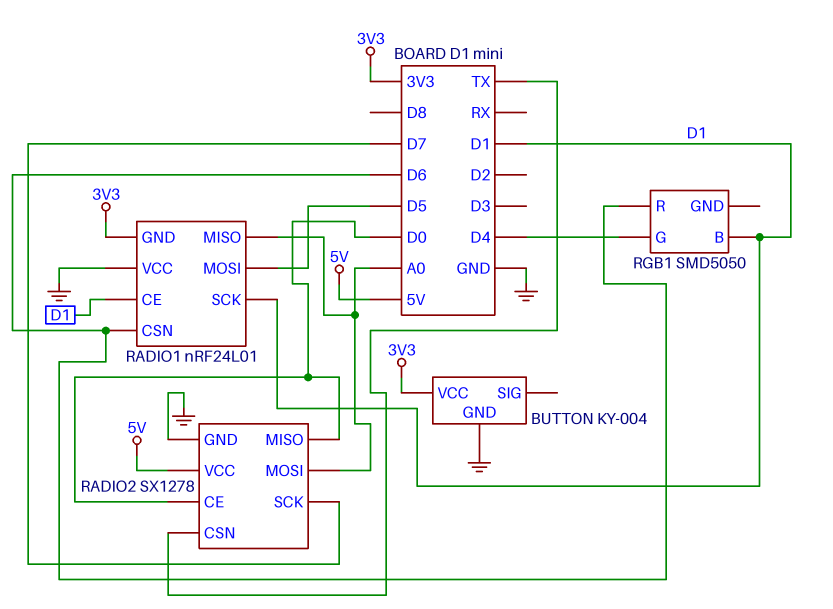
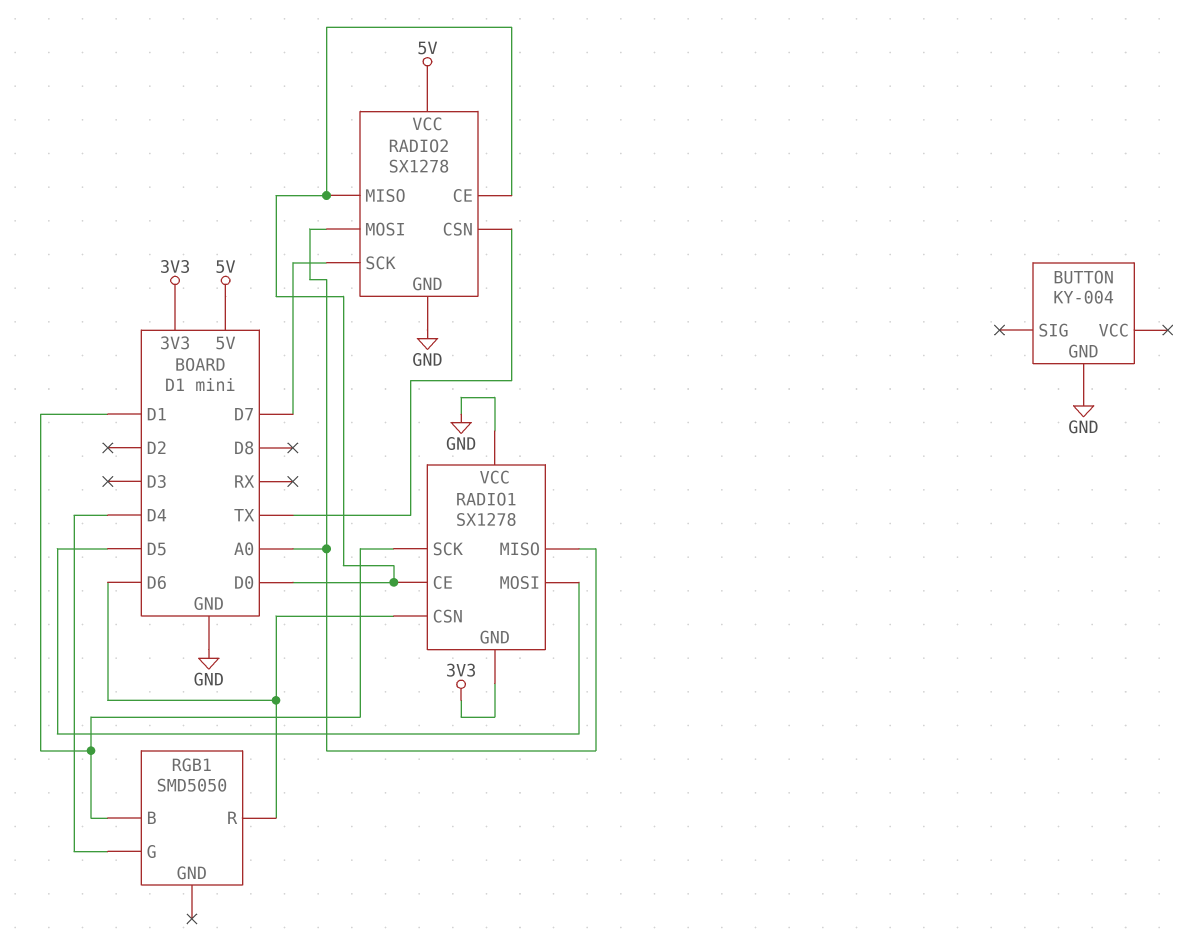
BUTTON pin VCC: 3V3 -> none
RADIO1: nRF24L01 -> SX1278
RADIO1 pin CE: D1 -> D0

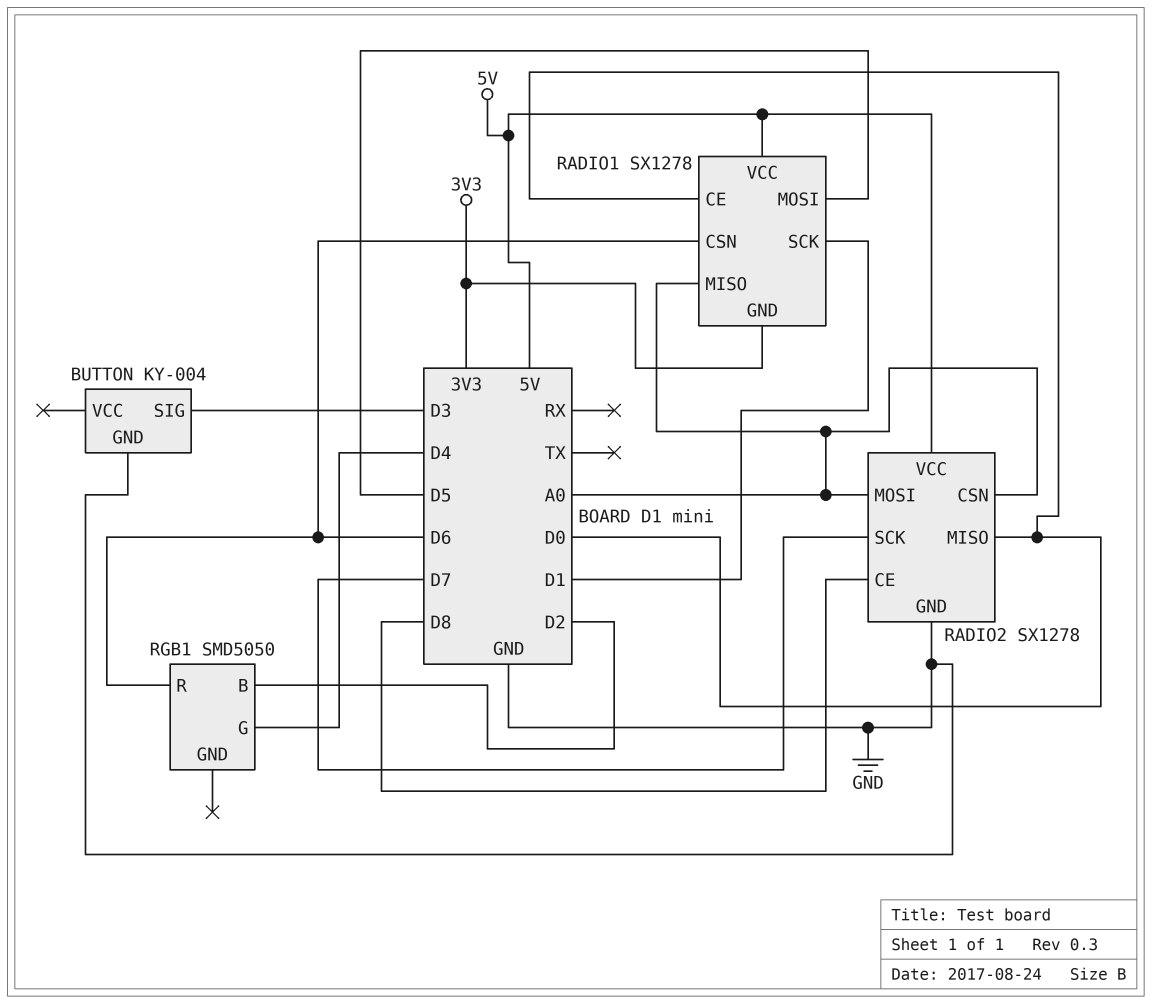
BUTTON pin SIG: none -> D3
RADIO1 pin VCC: GND -> 5V
RADIO2 pin CE: D0 -> D8
RADIO2 pin CSN: TX -> A0
RGB1 pin B: D1 -> D2

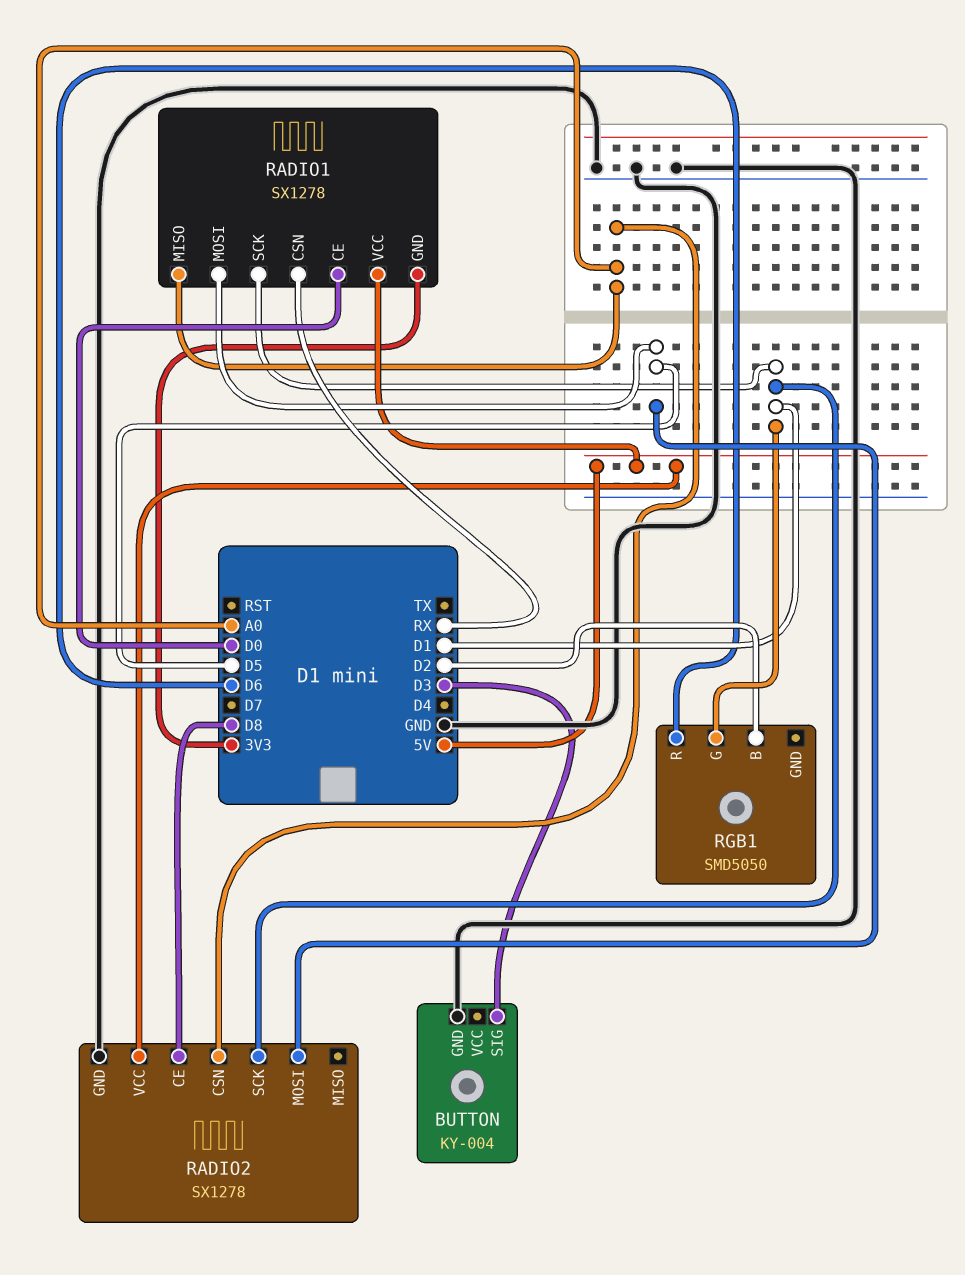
RADIO1 pin CSN: D6 -> RX
RADIO2 pin MISO: D0 -> none
RADIO2 pin MOSI: A0 -> D5
RADIO2 pin SCK: D7 -> D1
RGB1 pin G: D4 -> D1

